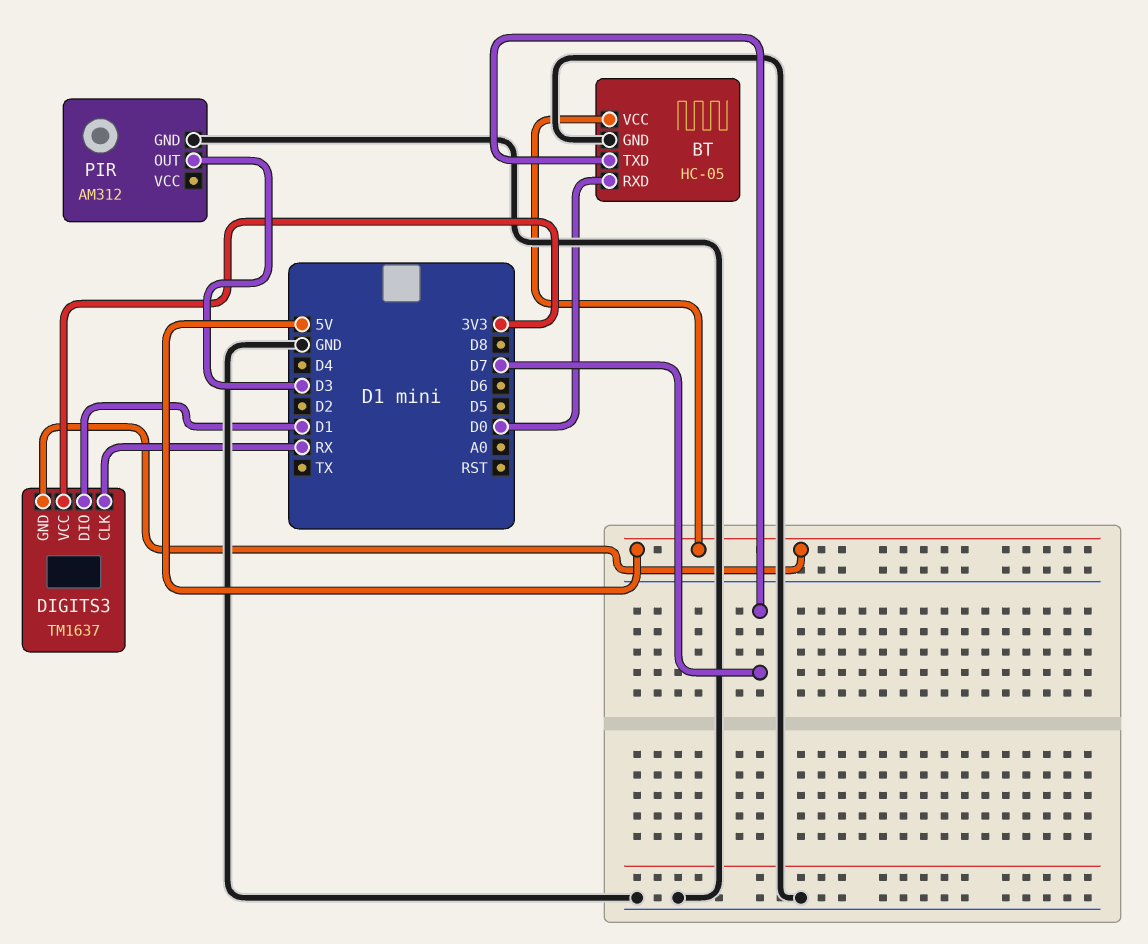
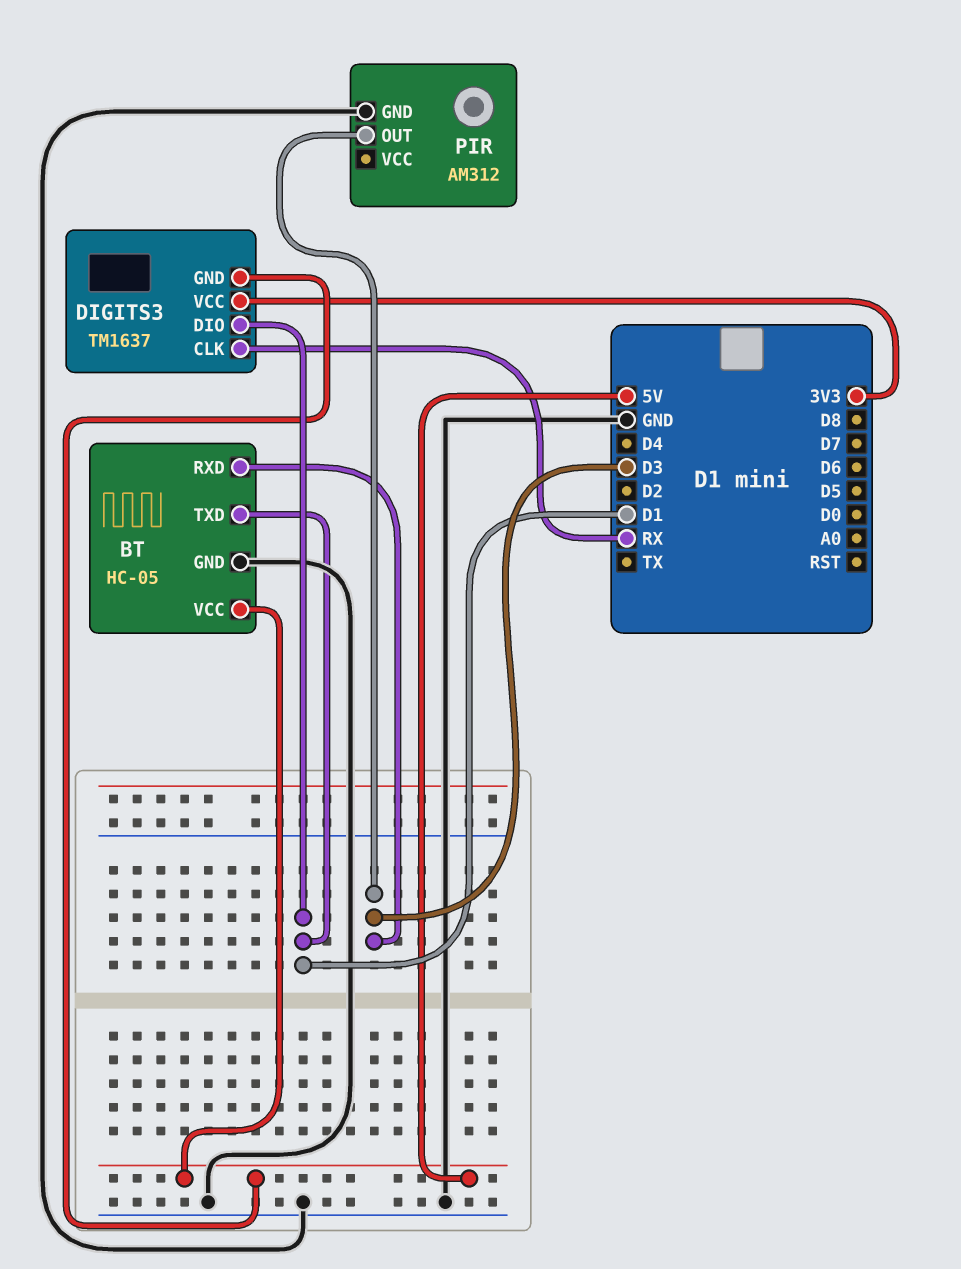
BT pin RXD: D0 -> D3
BT pin TXD: D7 -> D1

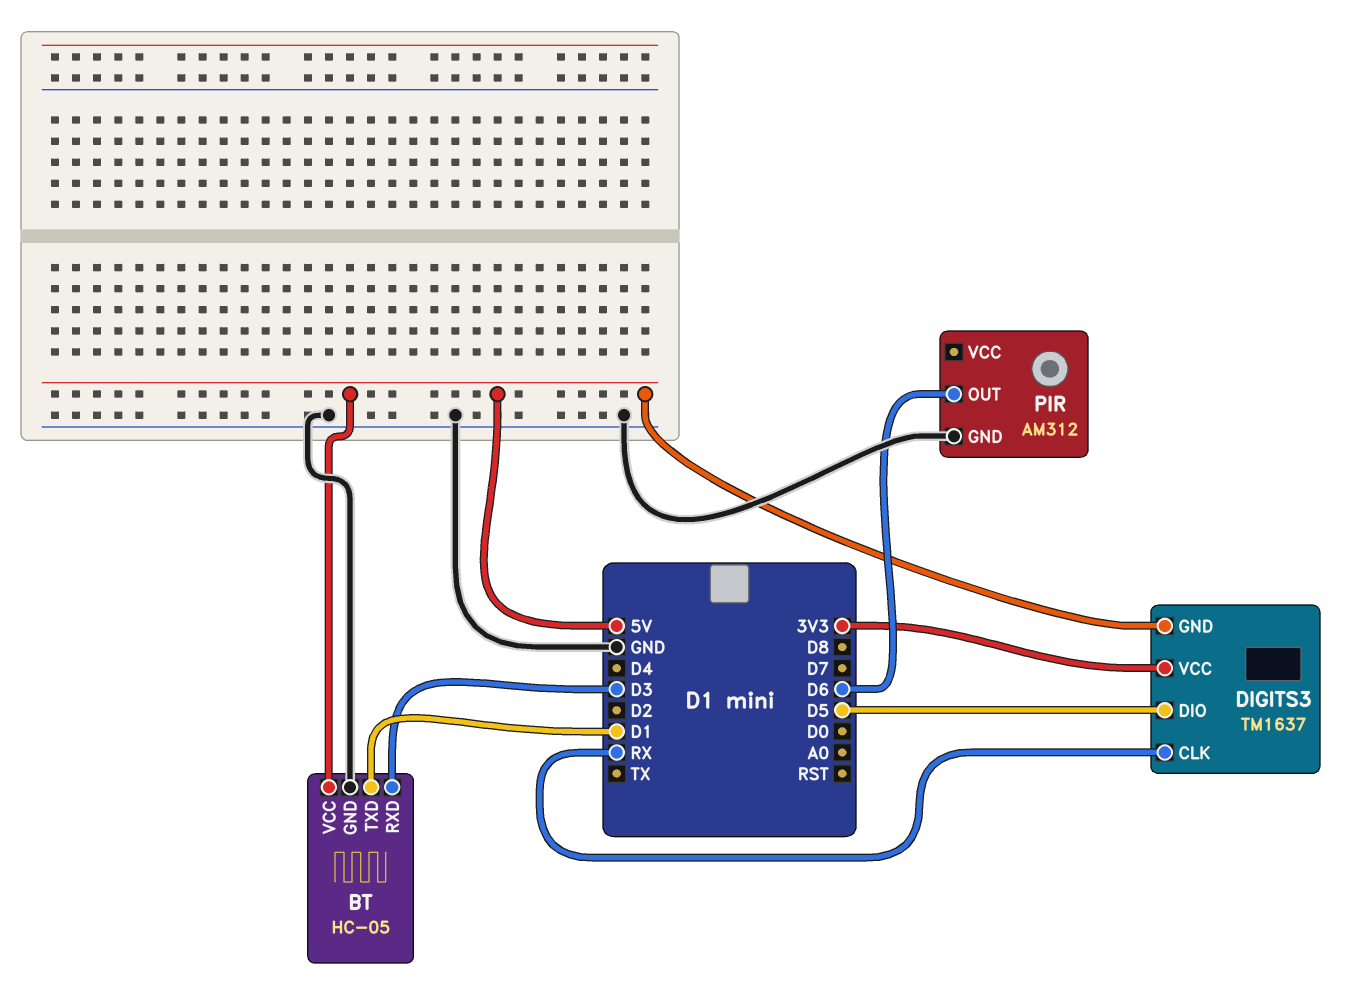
DIGITS3 pin DIO: D1 -> D5
PIR pin OUT: D3 -> D6

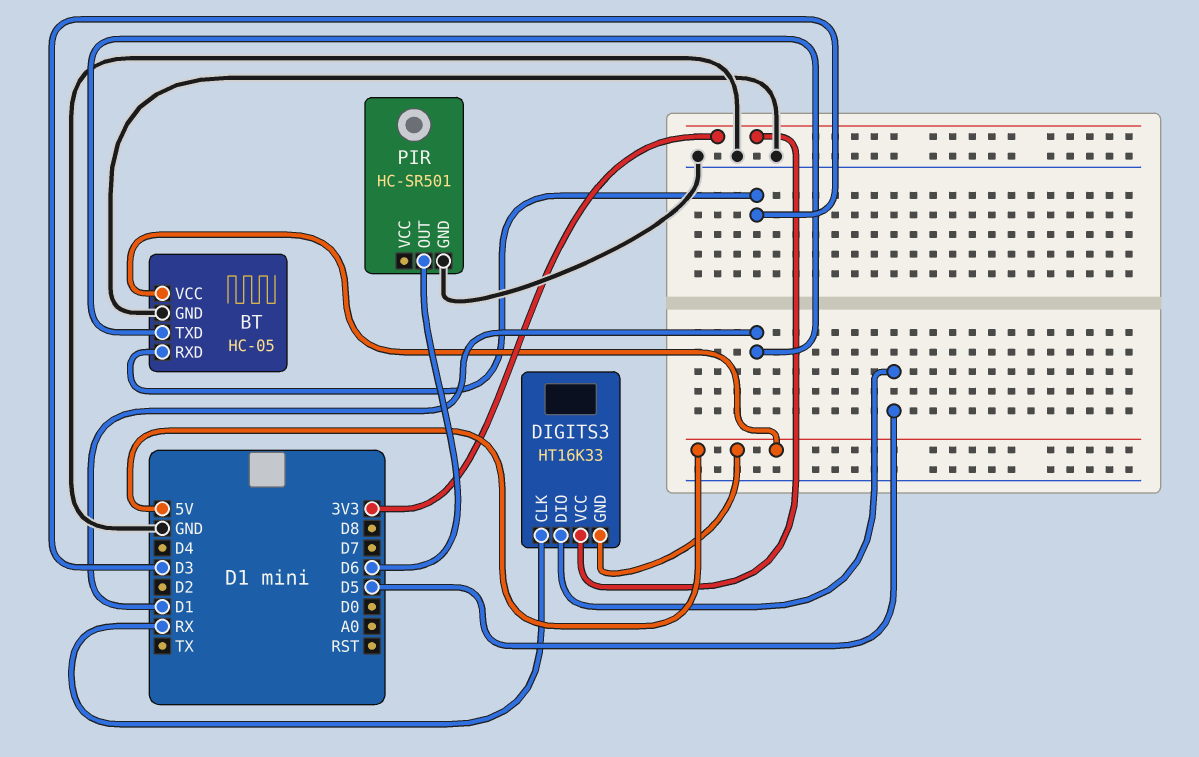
DIGITS3: TM1637 -> HT16K33
PIR: AM312 -> HC-SR501

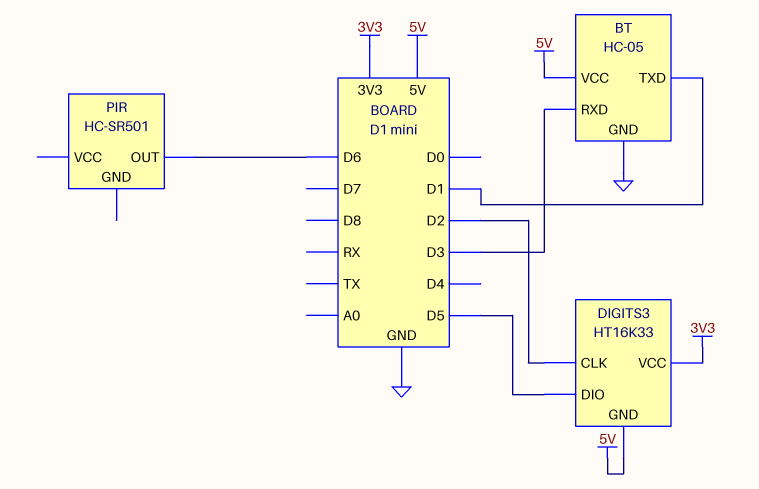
DIGITS3 pin CLK: RX -> D2
PIR pin GND: GND -> none

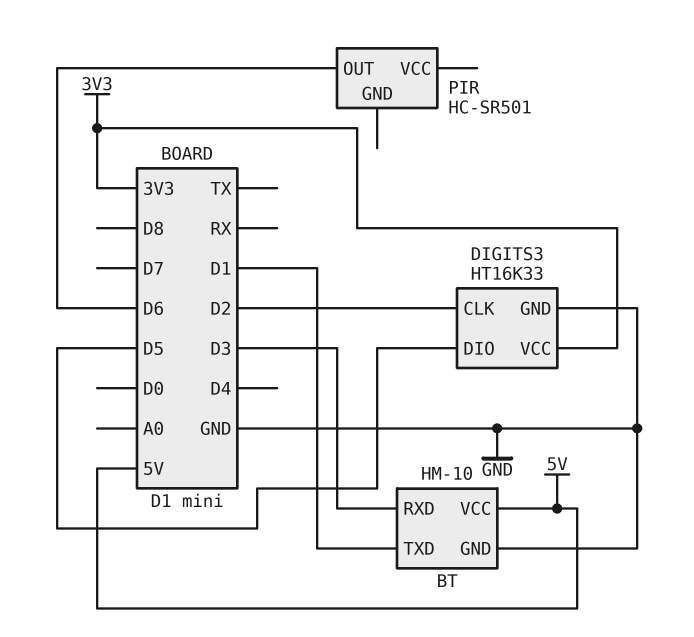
BT: HC-05 -> HM-10
DIGITS3 pin GND: 5V -> GND

